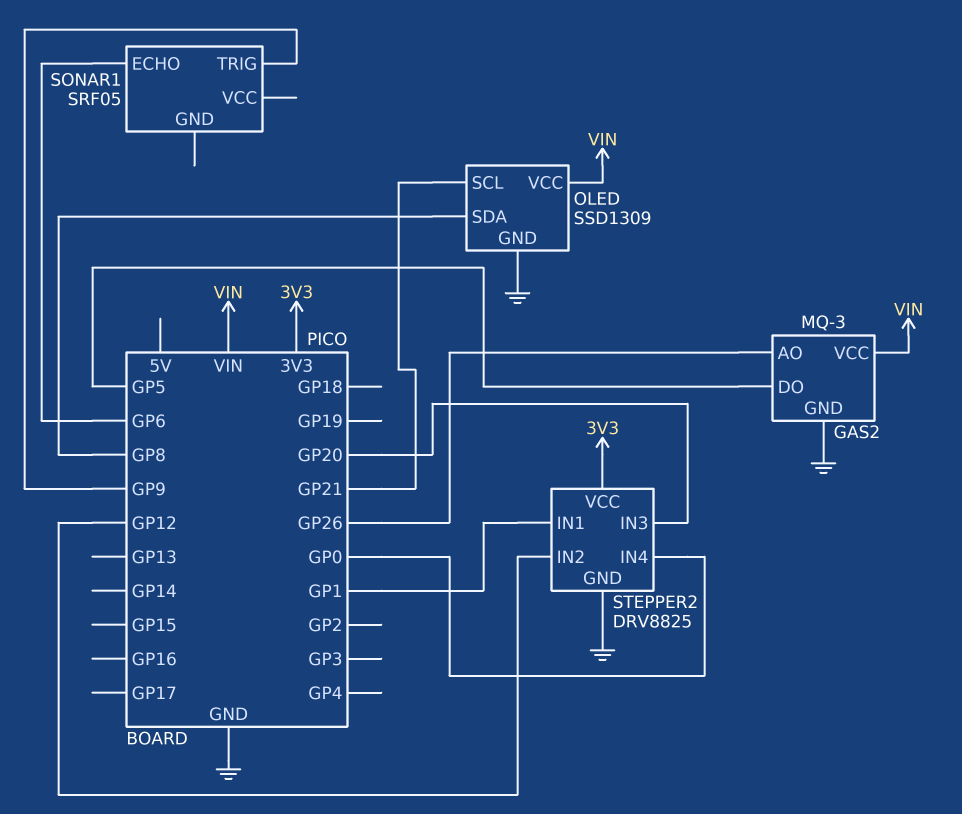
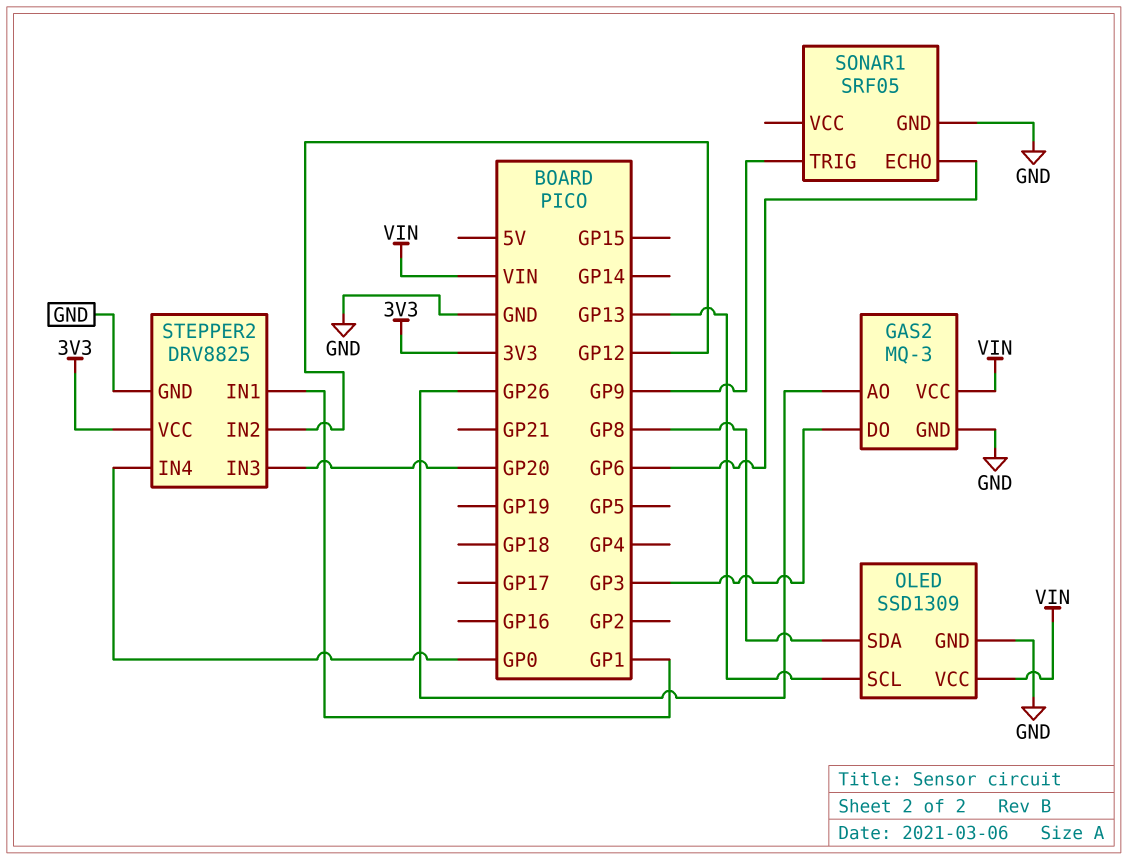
GAS2 pin DO: GP5 -> GP3
OLED pin SCL: GP21 -> GP13
SONAR1 pin GND: none -> GND

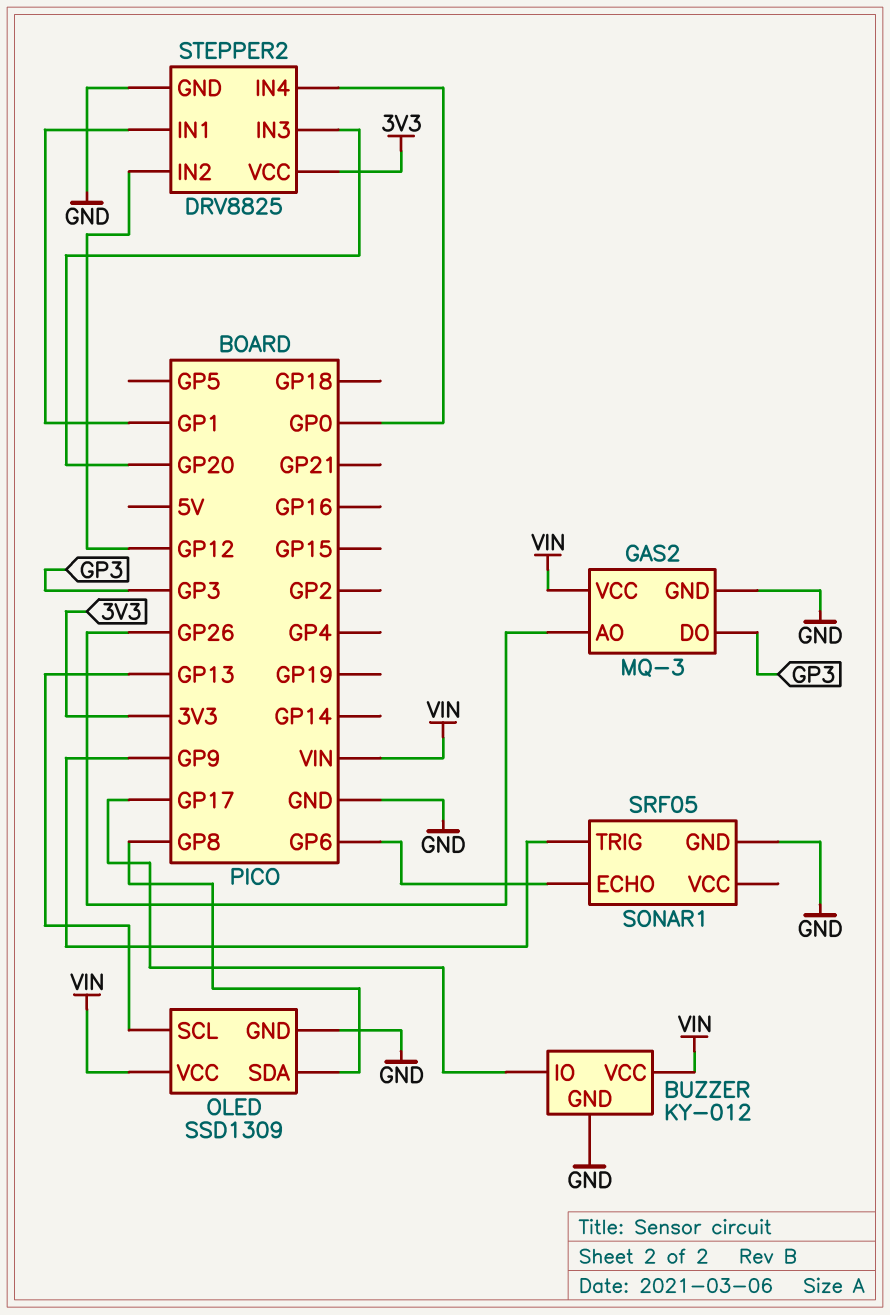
BUZZER: none -> KY-012
BUZZER pin GND: none -> GND
BUZZER pin IO: none -> GP17
BUZZER pin VCC: none -> VIN

